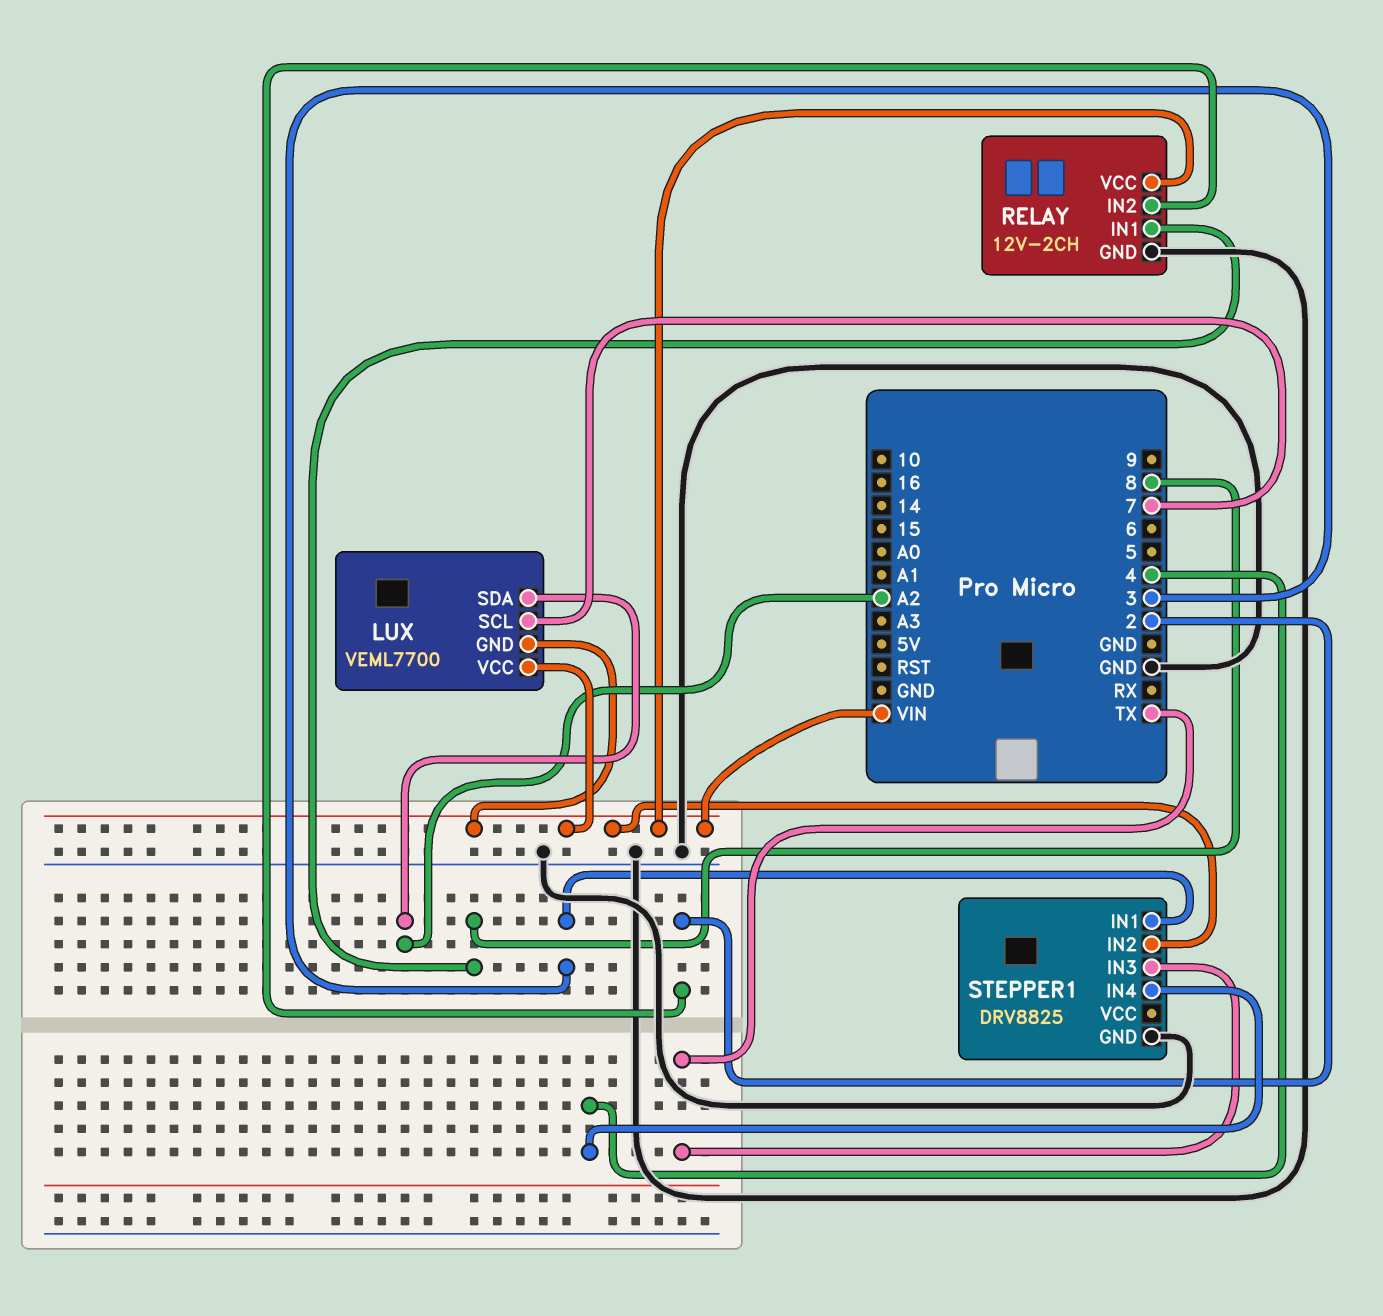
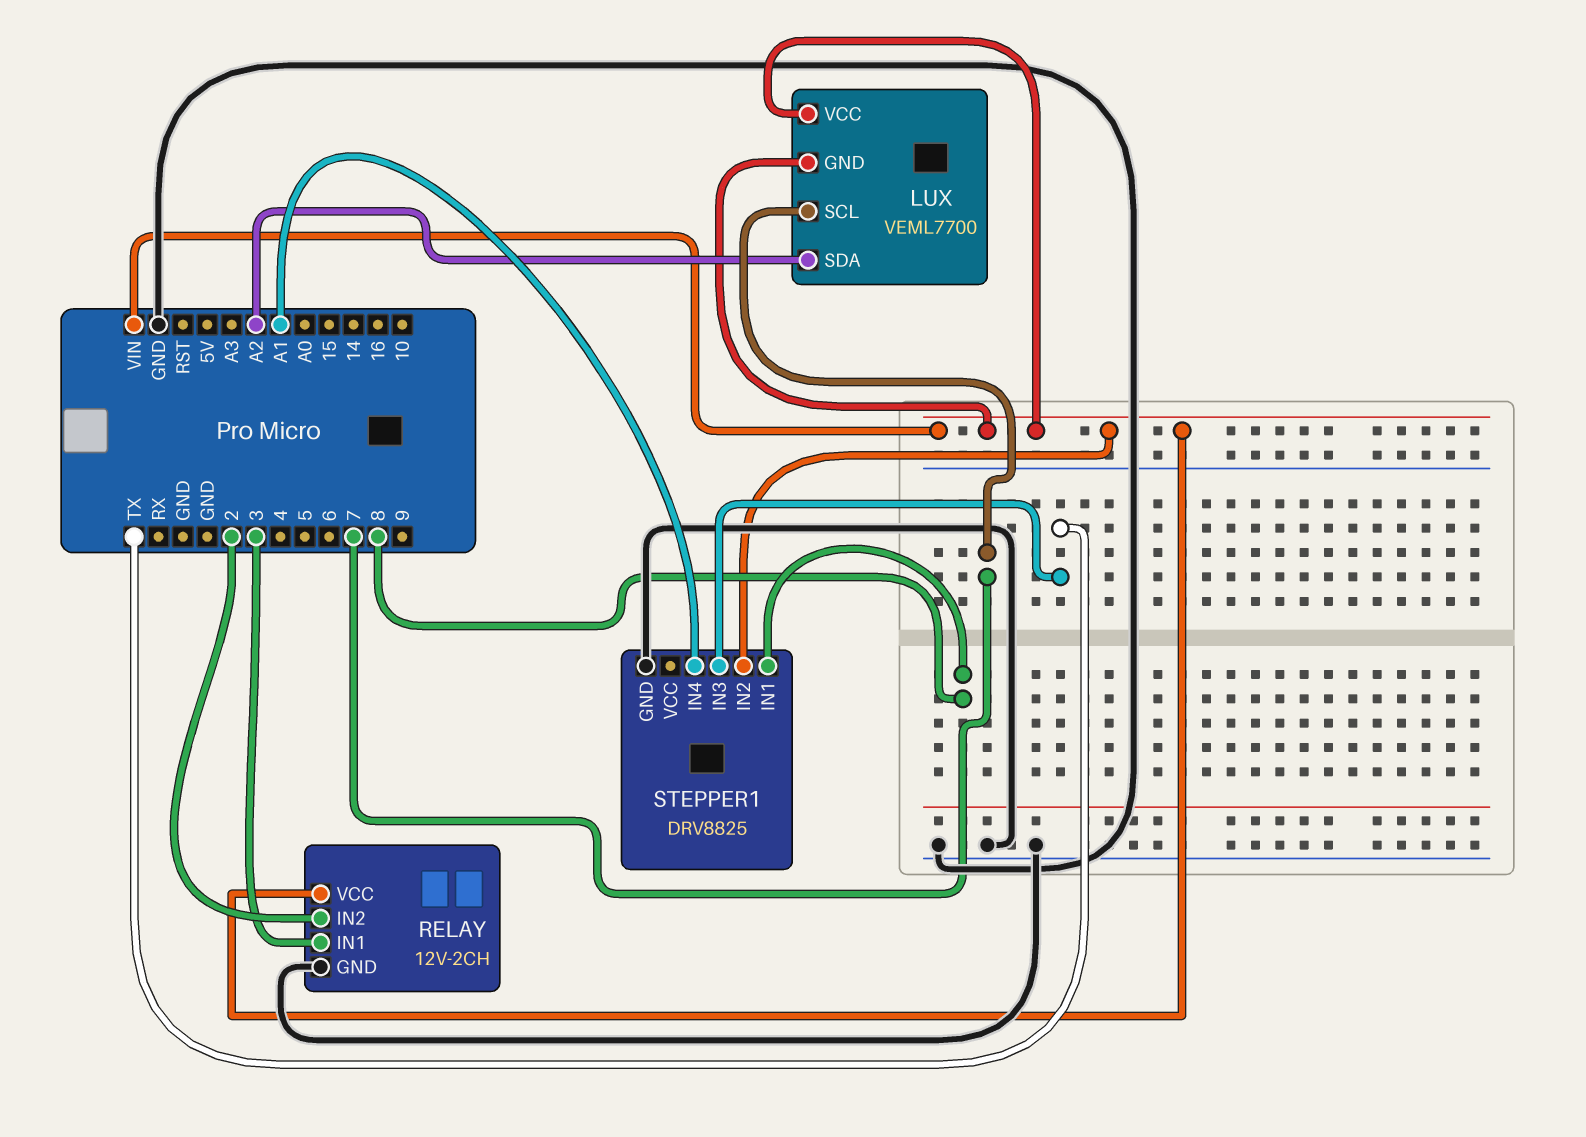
RELAY pin IN1: 8 -> 3
STEPPER1 pin IN1: 3 -> 8
STEPPER1 pin IN4: 4 -> A1

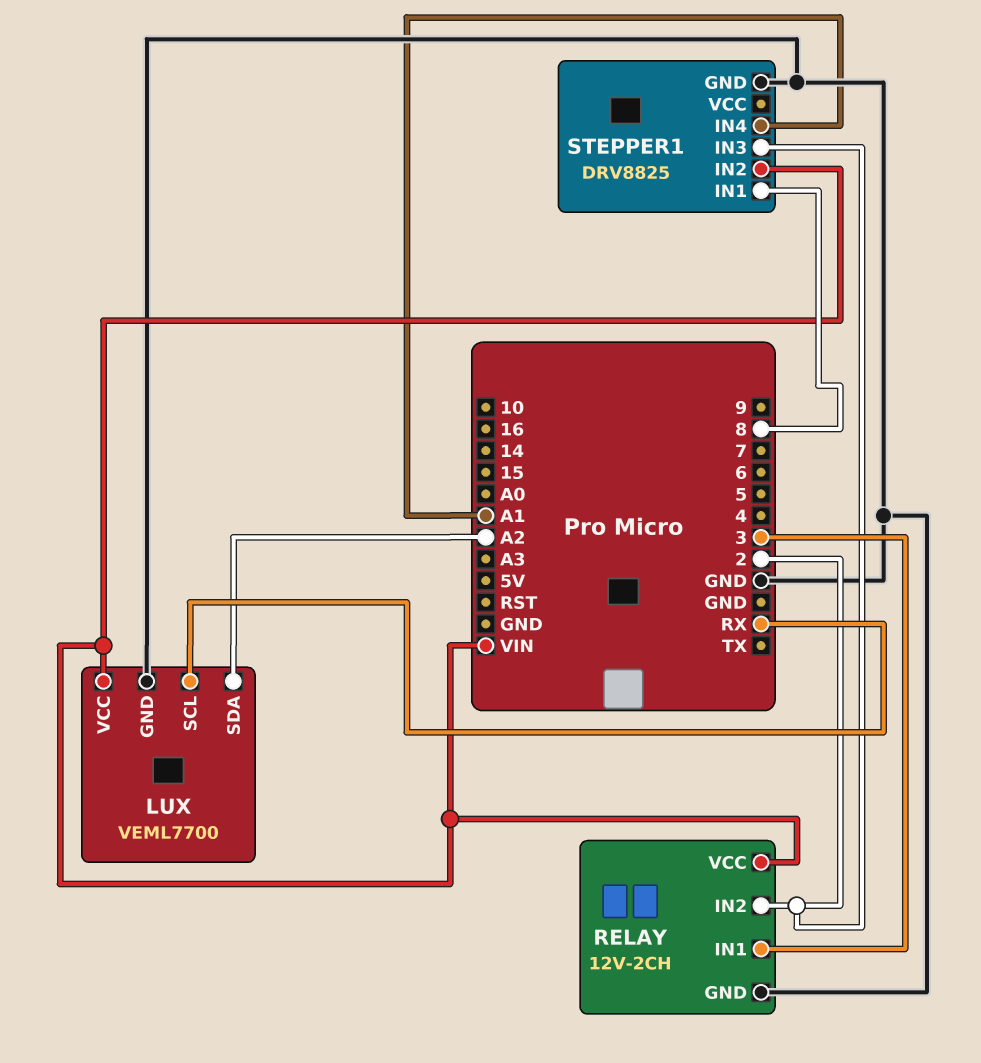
LUX pin GND: VIN -> GND
LUX pin SCL: 7 -> RX
STEPPER1 pin IN3: TX -> 2

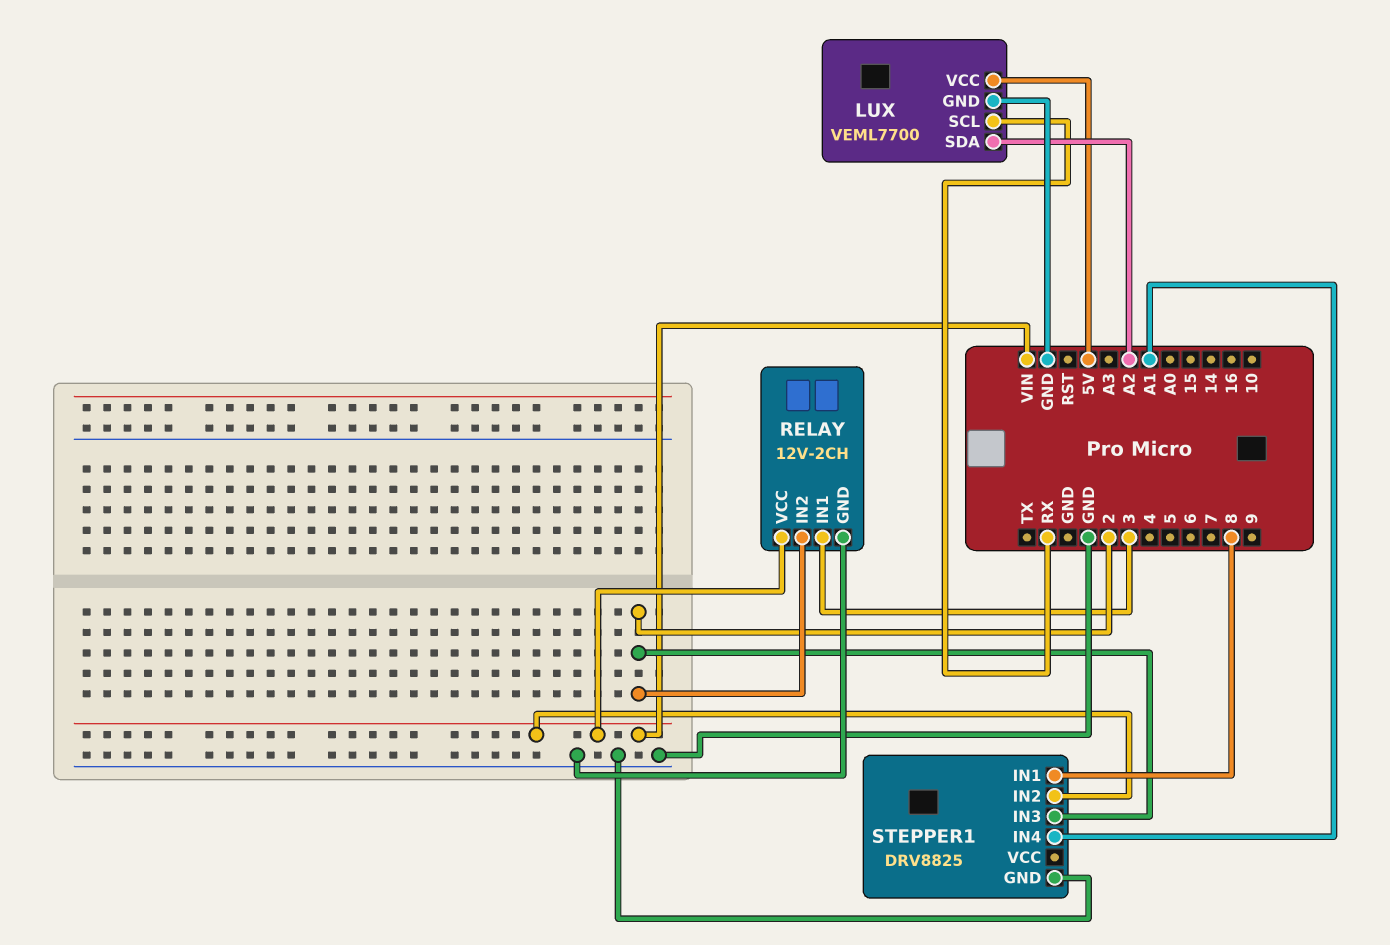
LUX pin VCC: VIN -> 5V

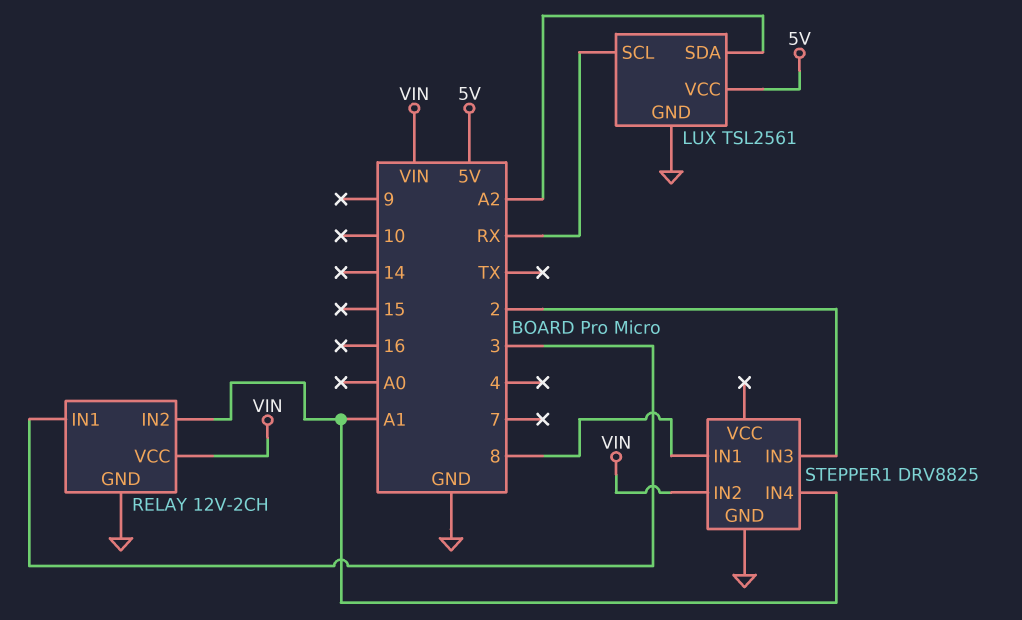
LUX: VEML7700 -> TSL2561
RELAY pin IN2: 2 -> A1

